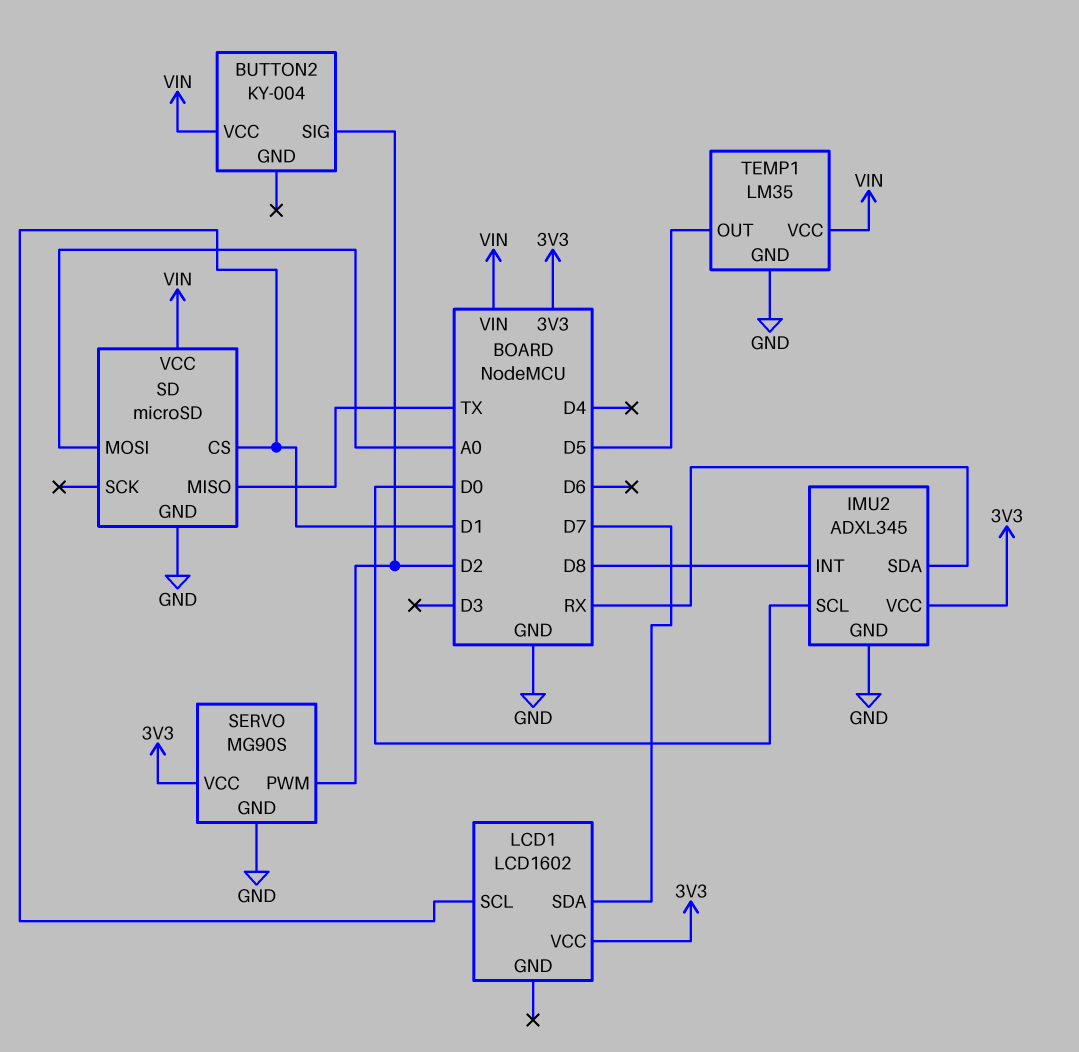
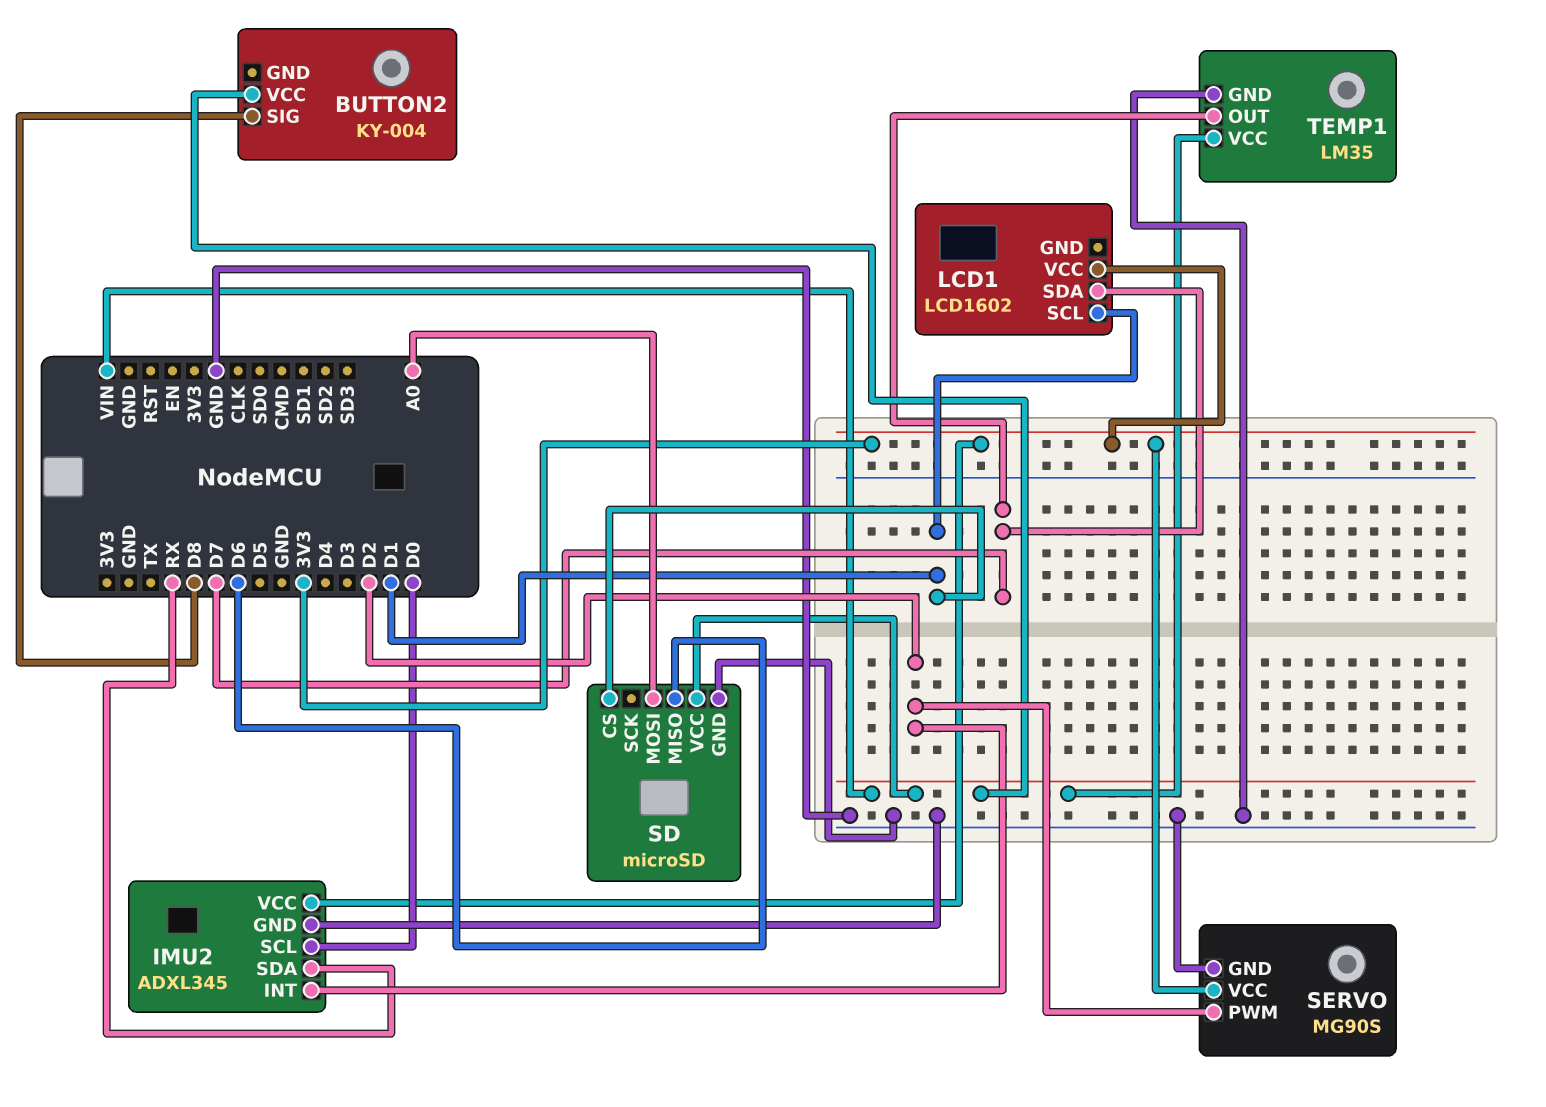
BUTTON2 pin SIG: D2 -> D8
IMU2 pin INT: D8 -> D2
SD pin MISO: TX -> D6
TEMP1 pin OUT: D5 -> D7

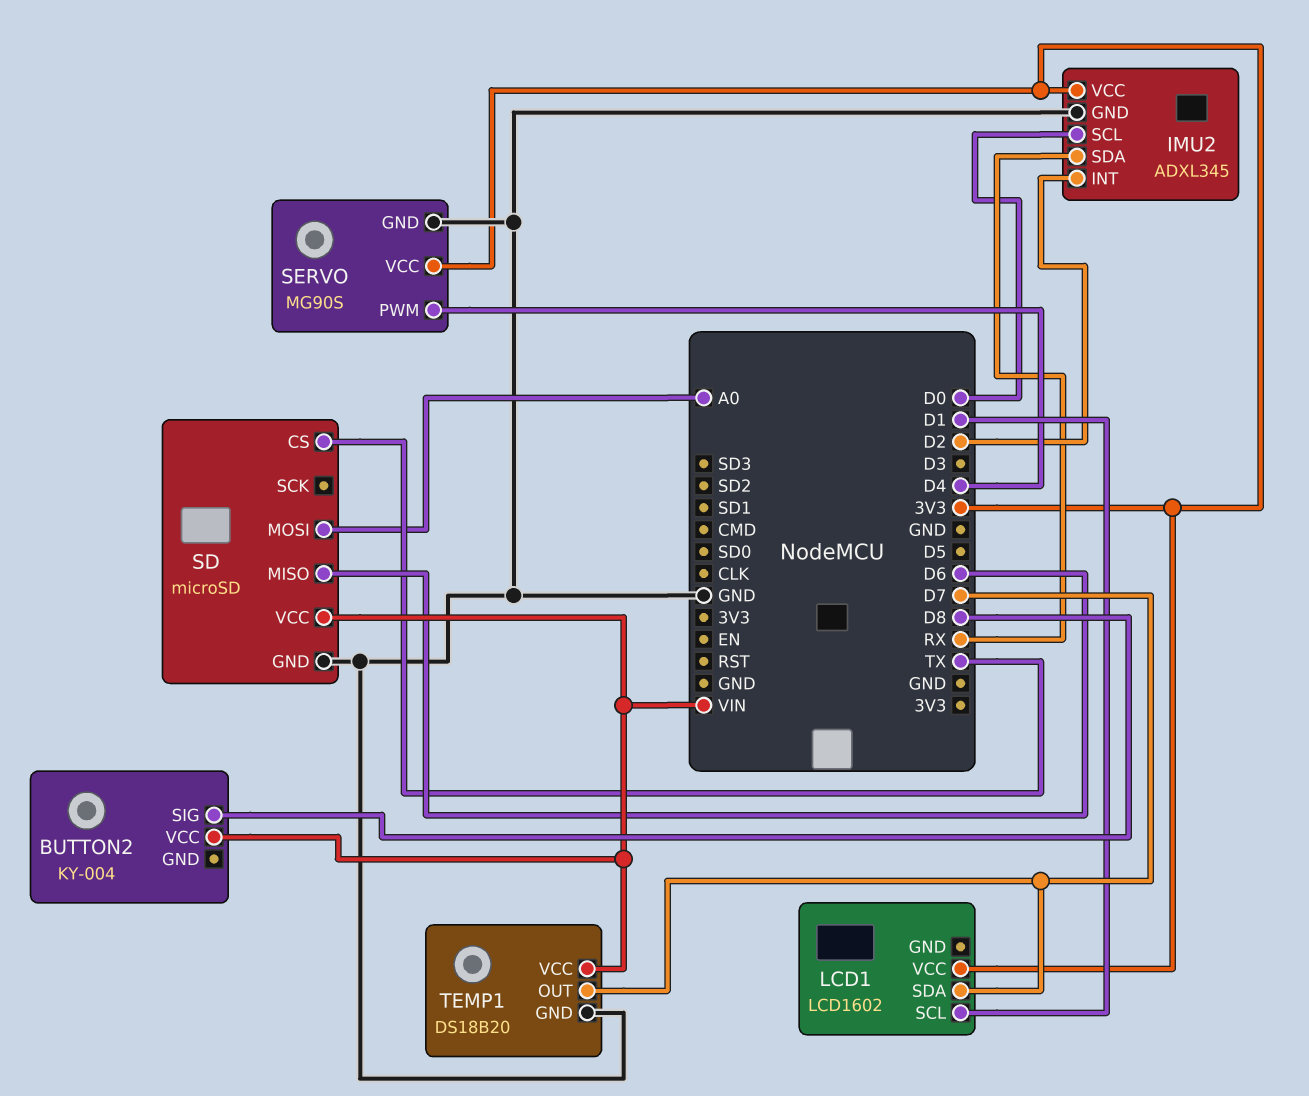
SD pin CS: D1 -> TX
SERVO pin PWM: D2 -> D4
TEMP1: LM35 -> DS18B20

